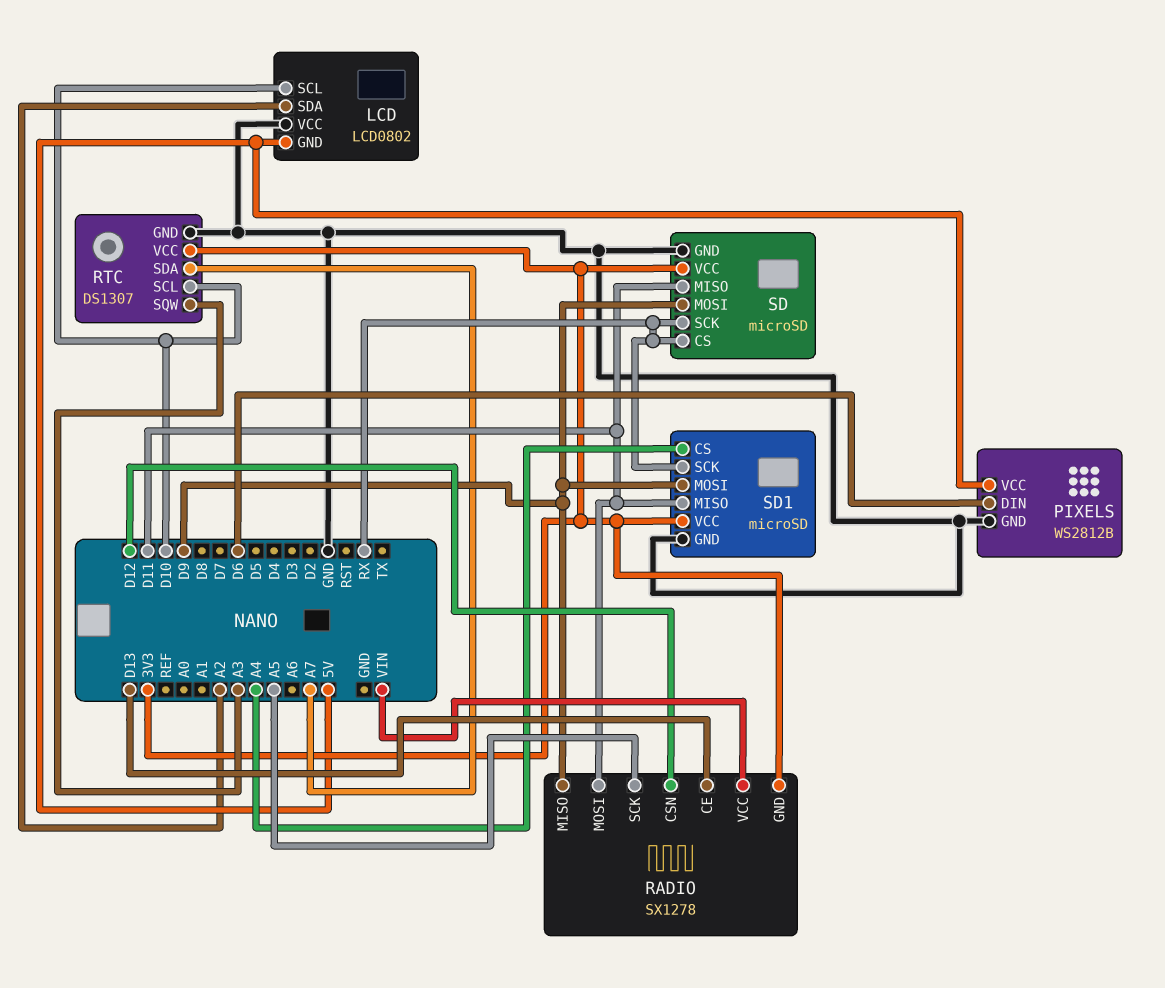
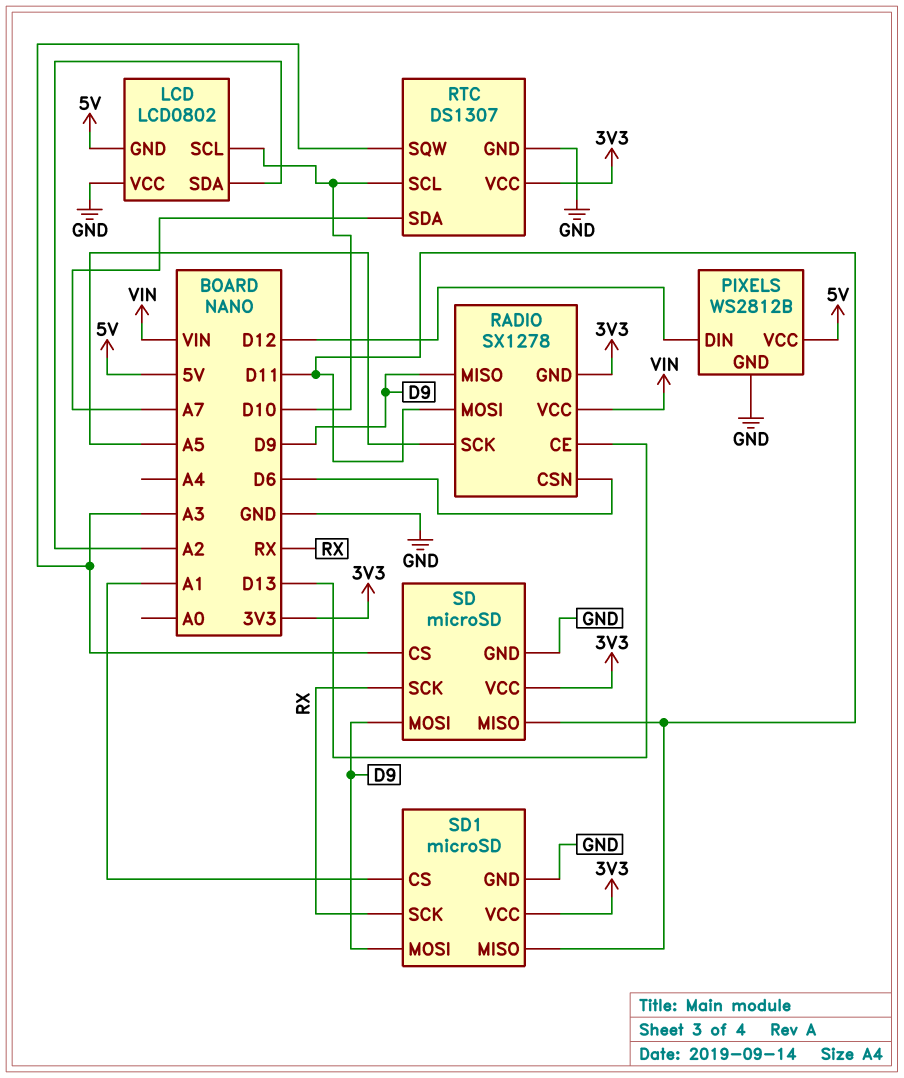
PIXELS pin DIN: D6 -> D12
RADIO pin CSN: D12 -> D6
SD pin CS: RX -> A3
SD1 pin CS: A4 -> A1

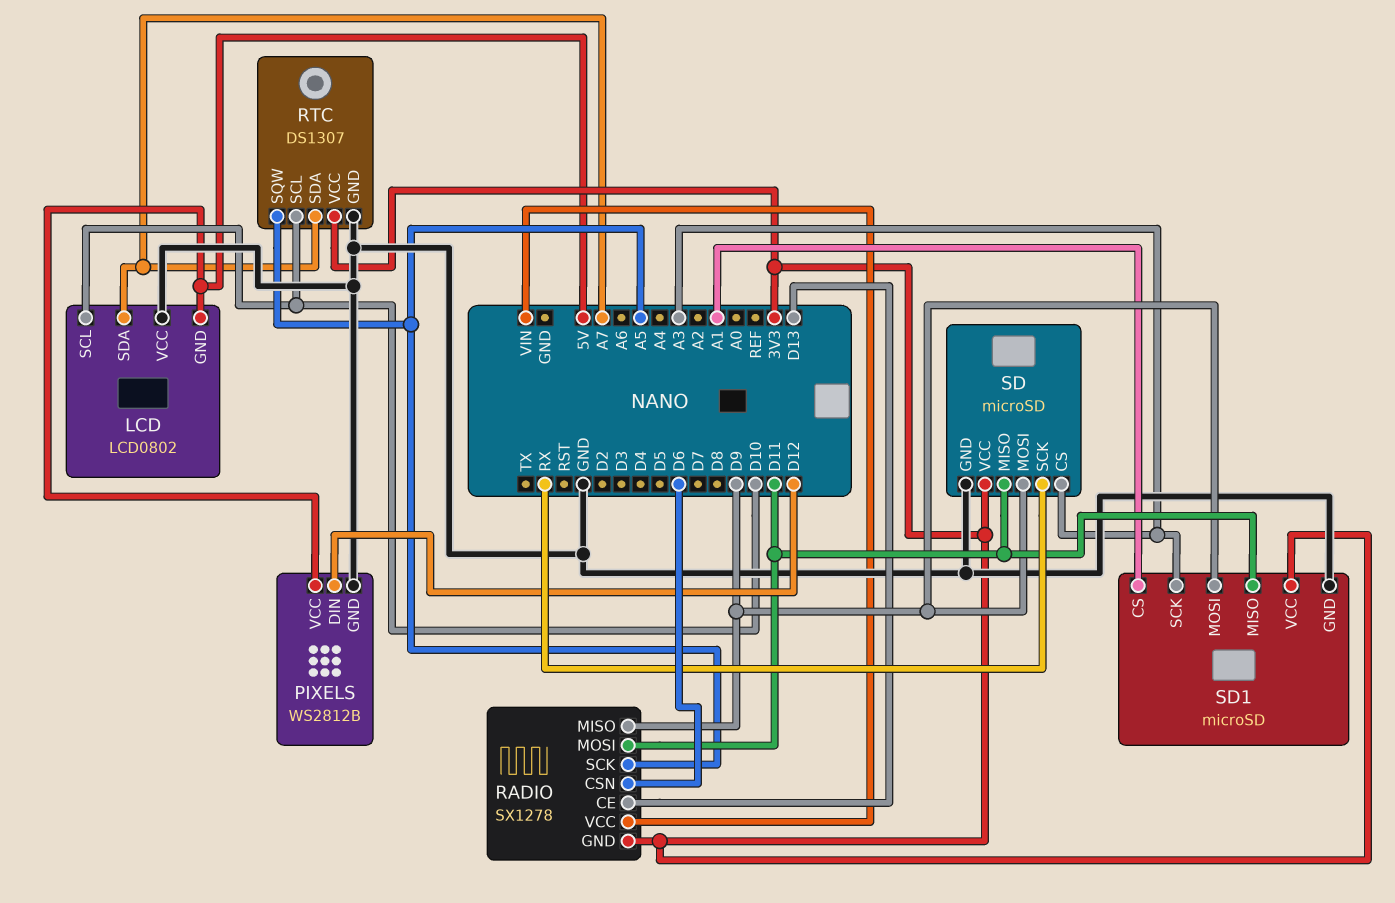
LCD pin SDA: A2 -> A7
RTC pin SQW: A3 -> A5
SD1 pin SCK: RX -> A3

